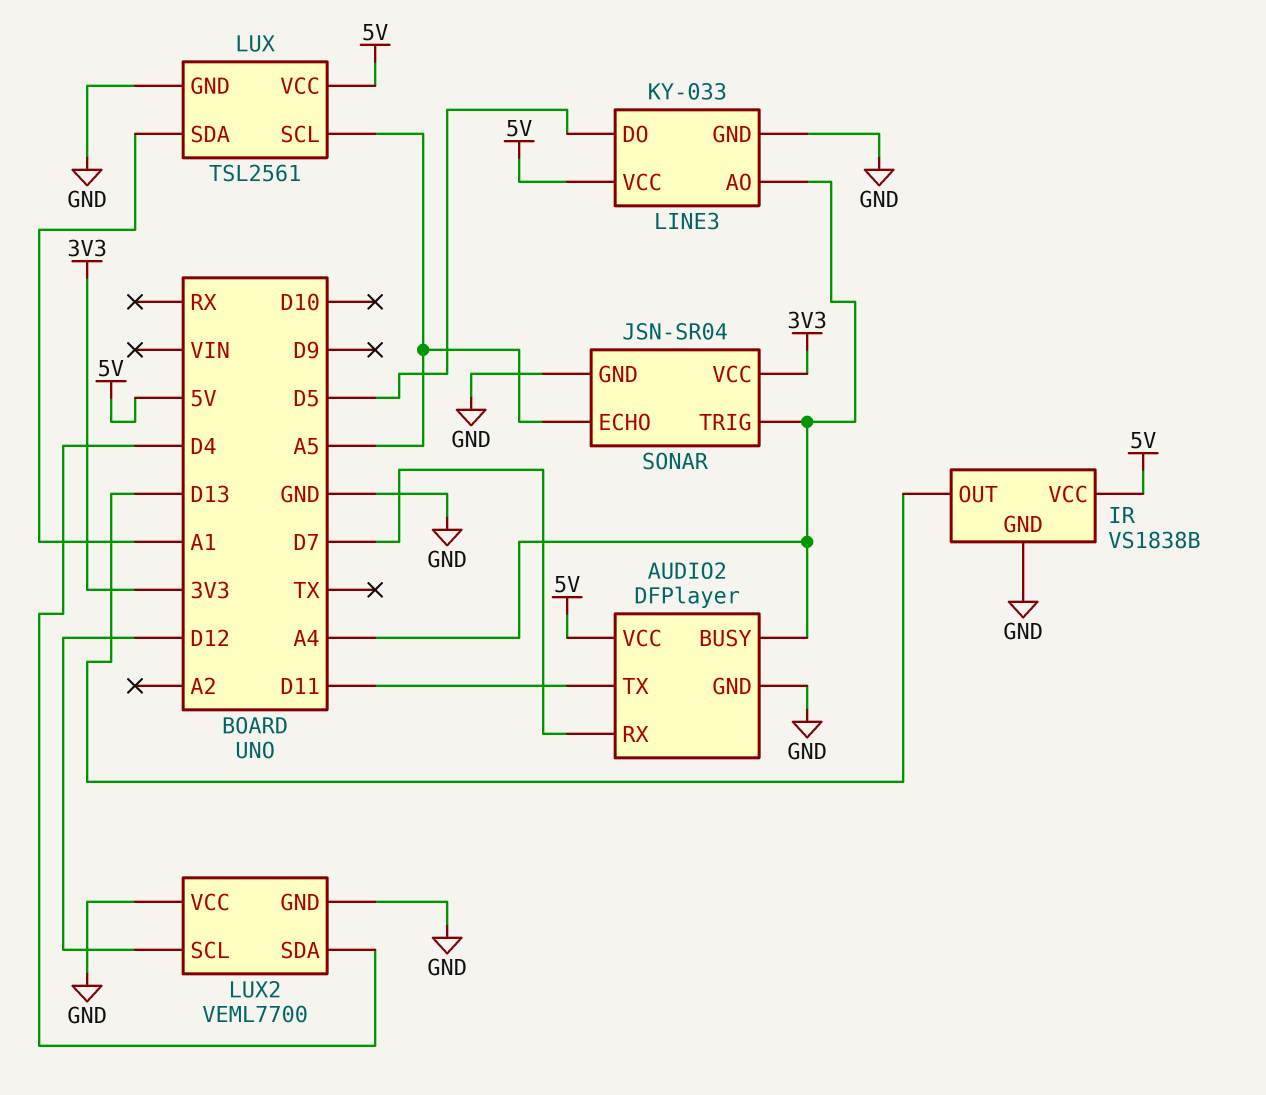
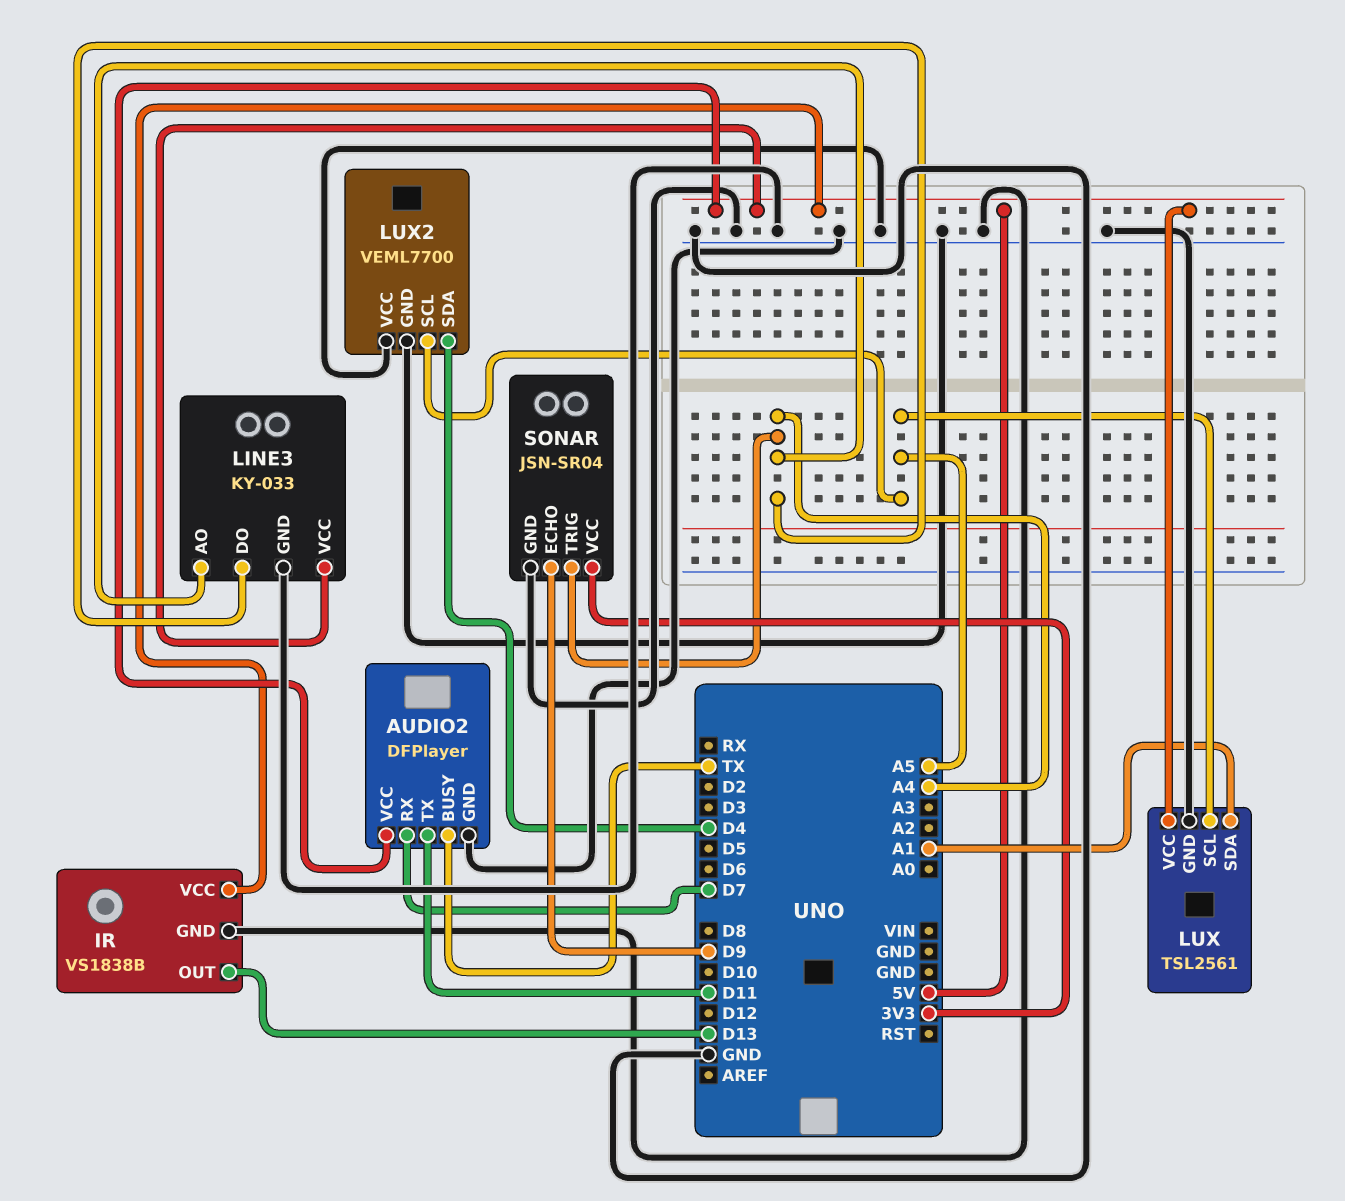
AUDIO2 pin BUSY: A4 -> TX
LINE3 pin DO: D5 -> A4
LUX2 pin SCL: D12 -> A5
SONAR pin ECHO: A5 -> D9

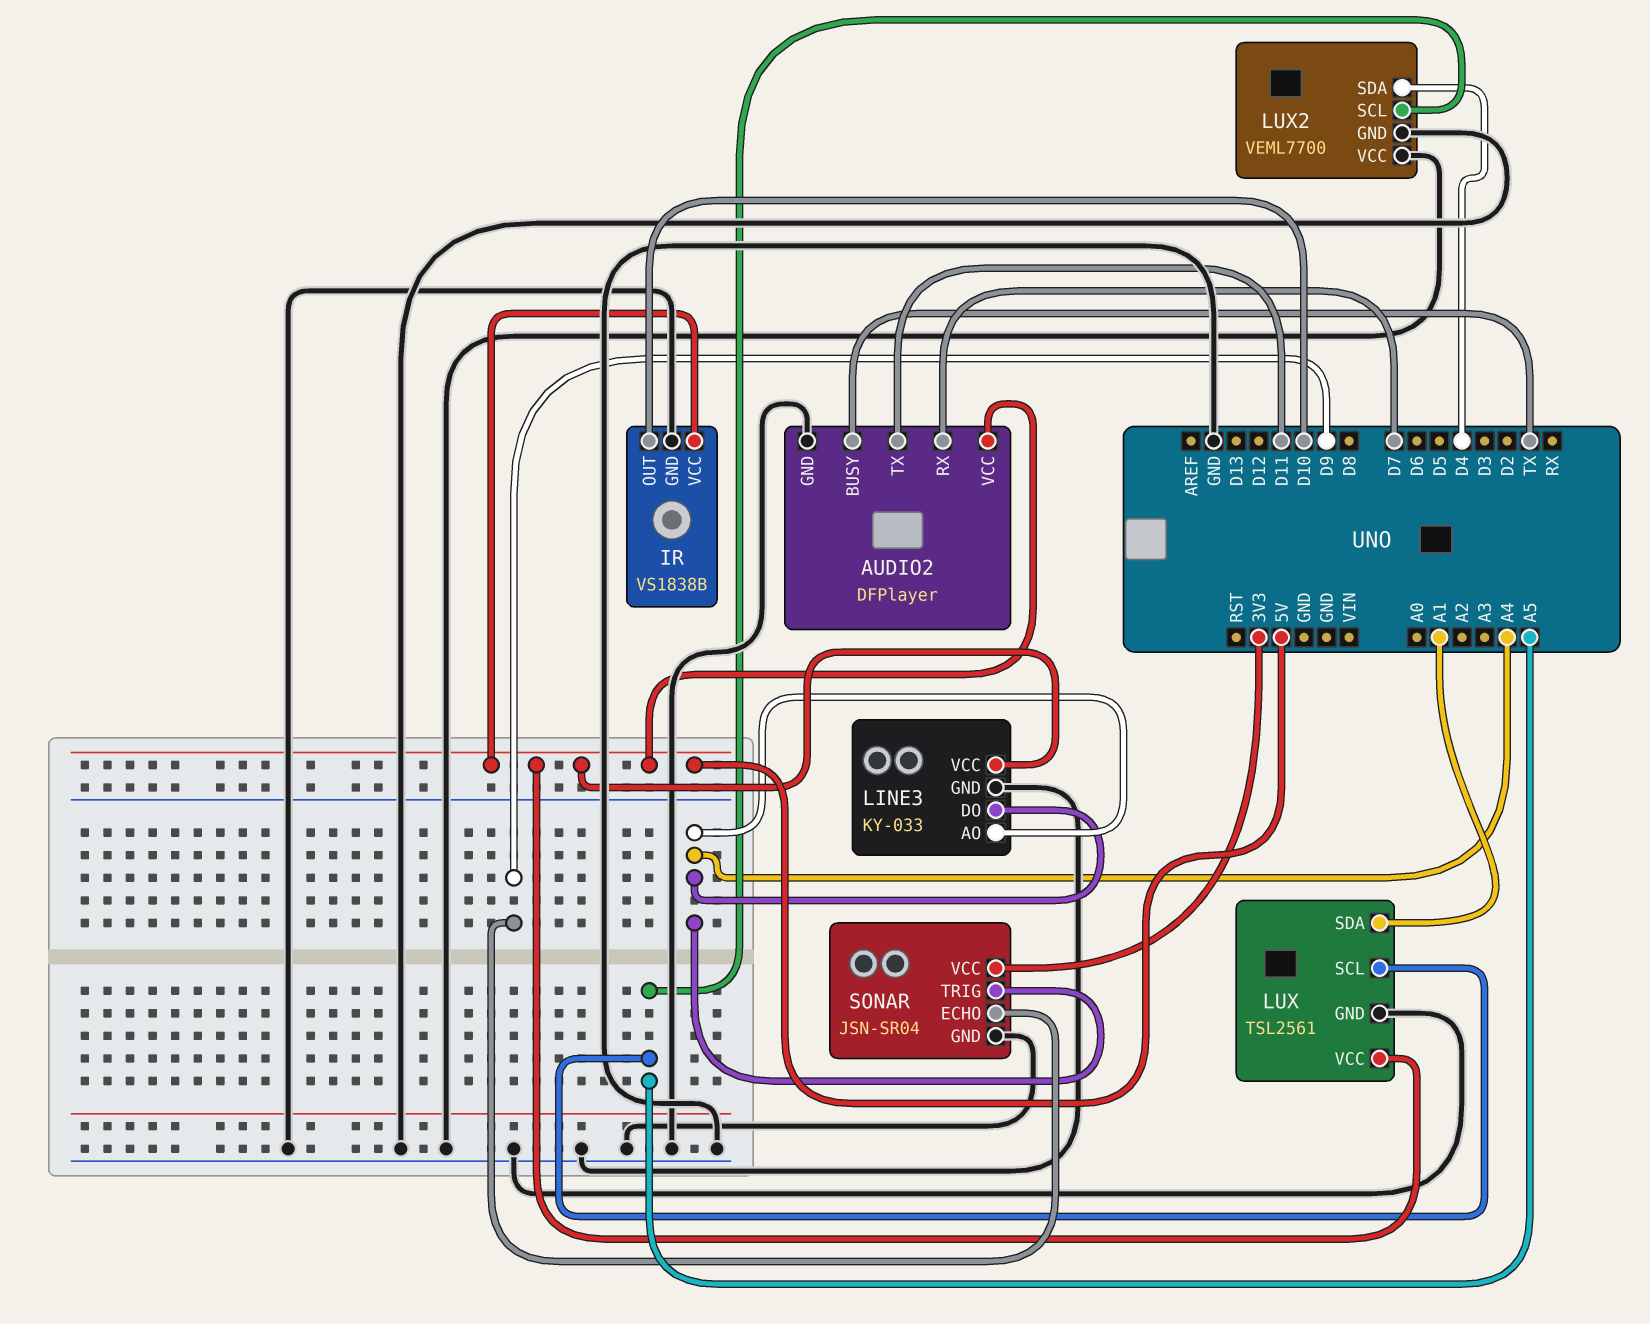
IR pin OUT: D13 -> D10

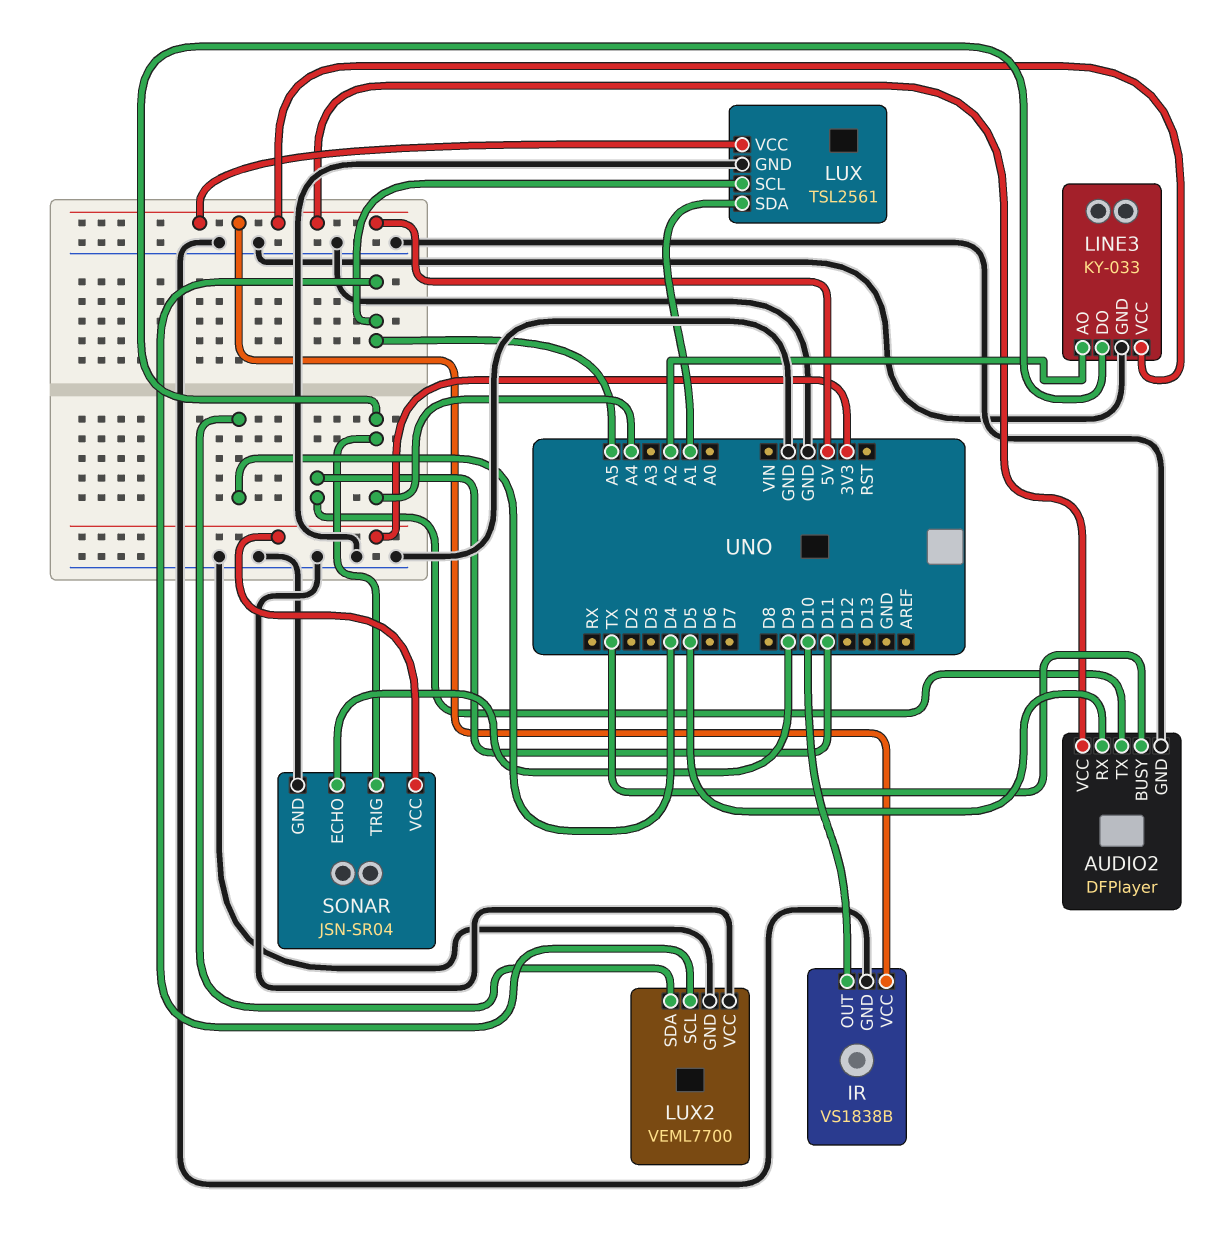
AUDIO2 pin RX: D7 -> D5
LINE3 pin AO: A4 -> A2

